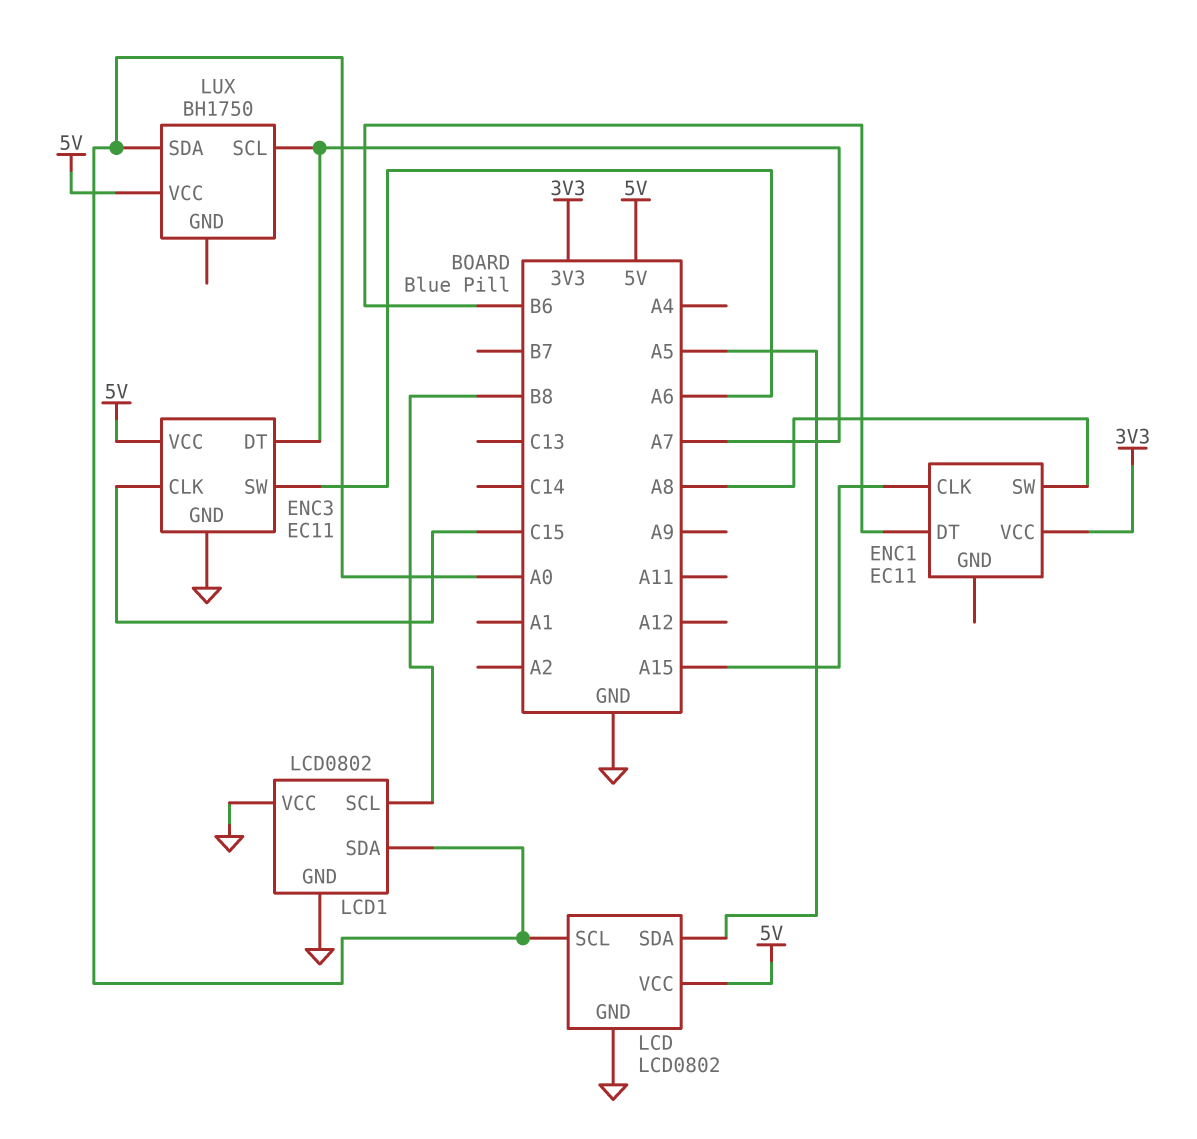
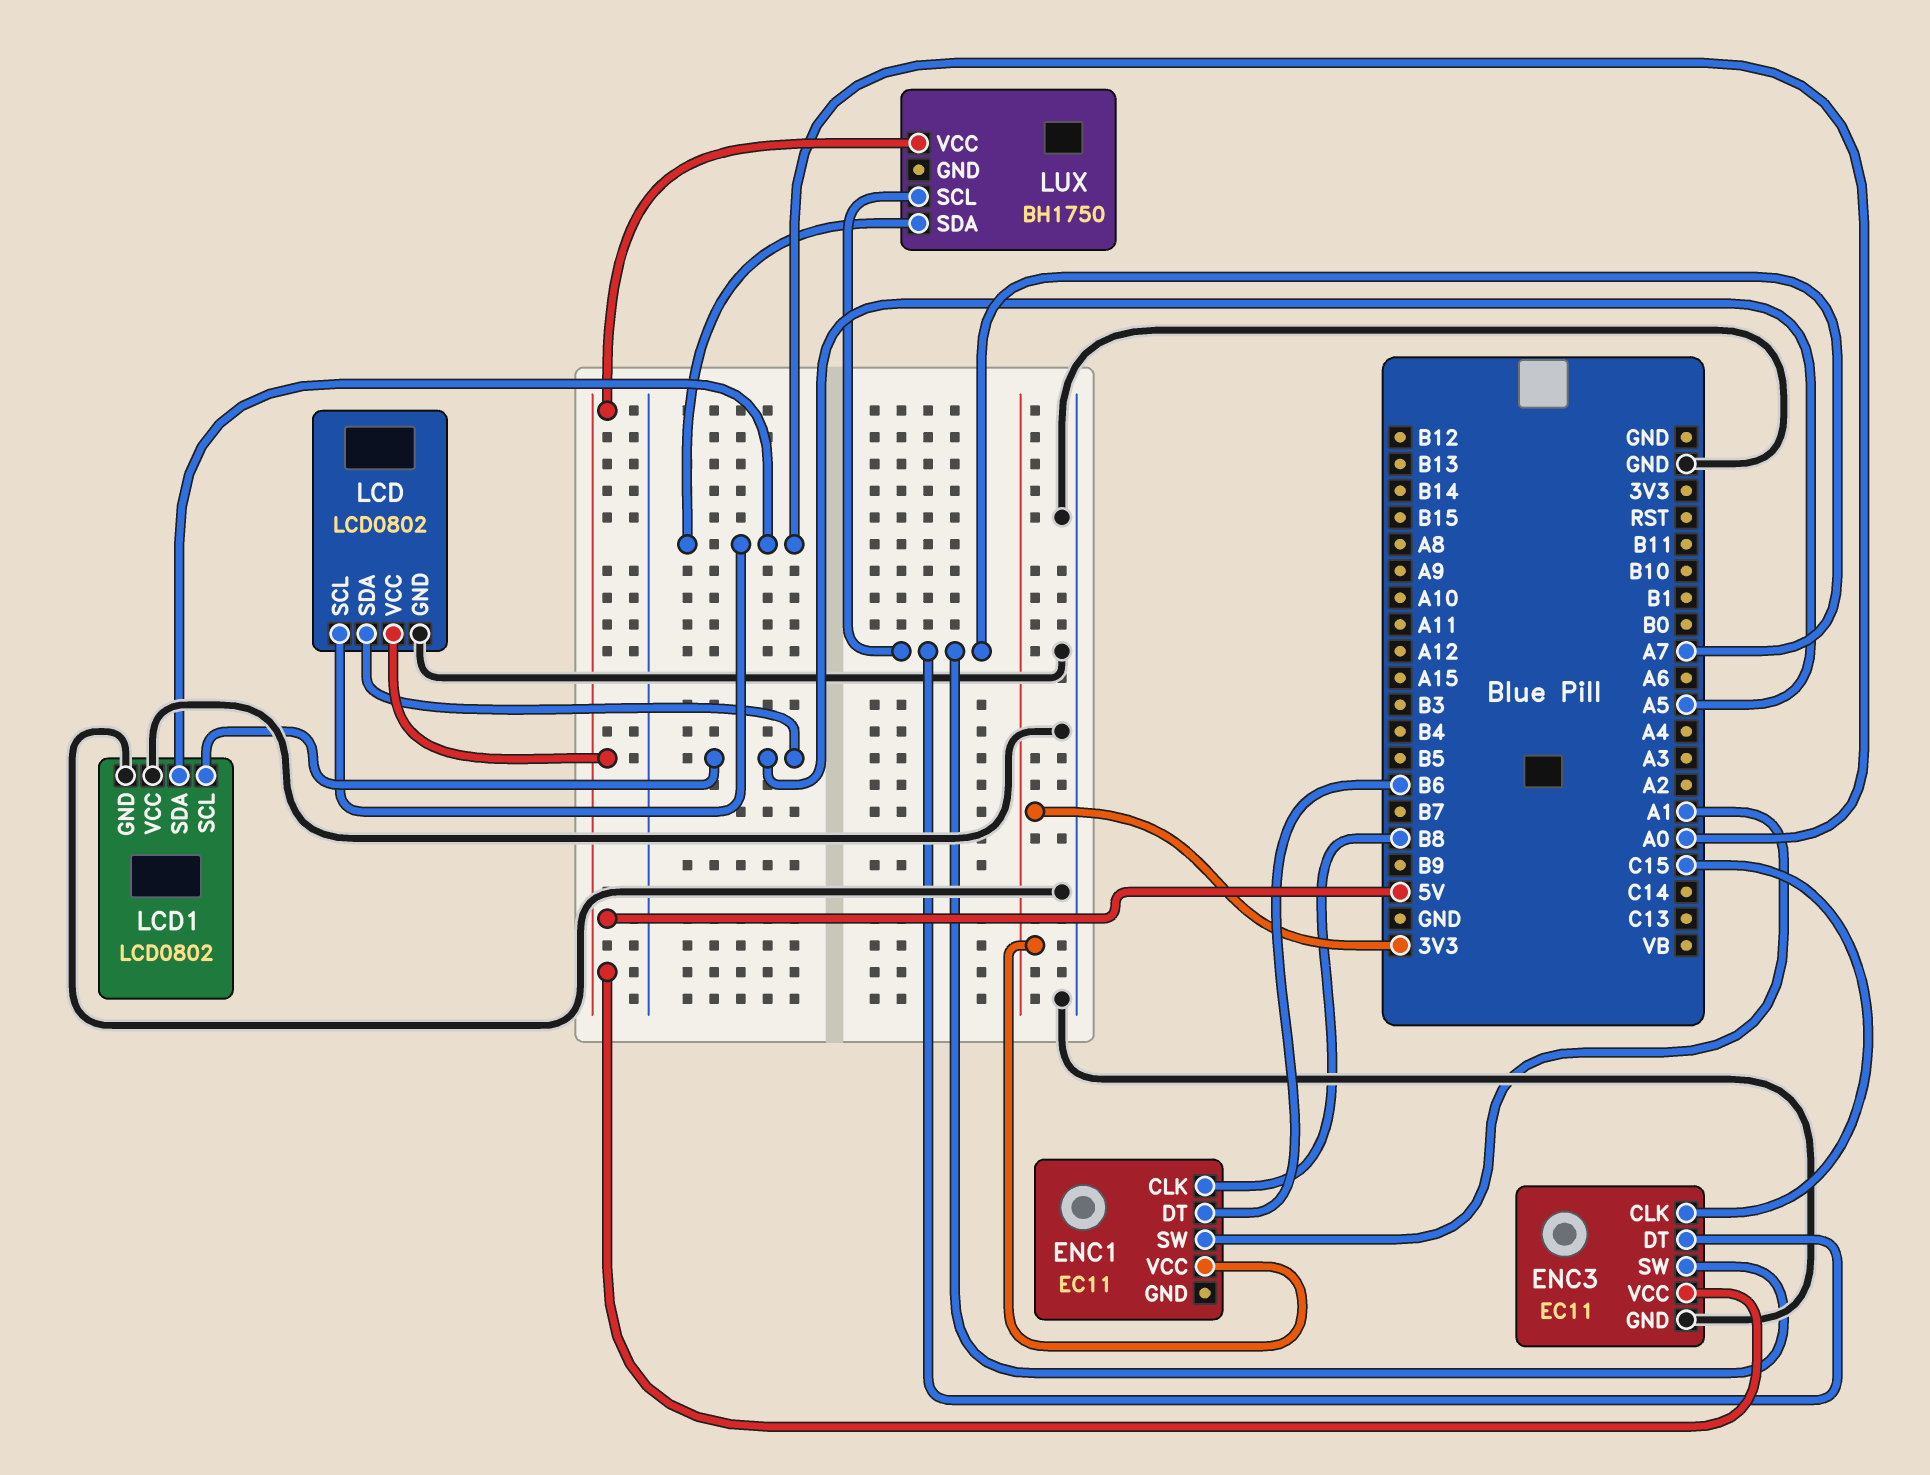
ENC1 pin CLK: A15 -> B8
ENC1 pin SW: A8 -> A1
ENC3 pin SW: A6 -> A7
LCD1 pin SCL: B8 -> A5

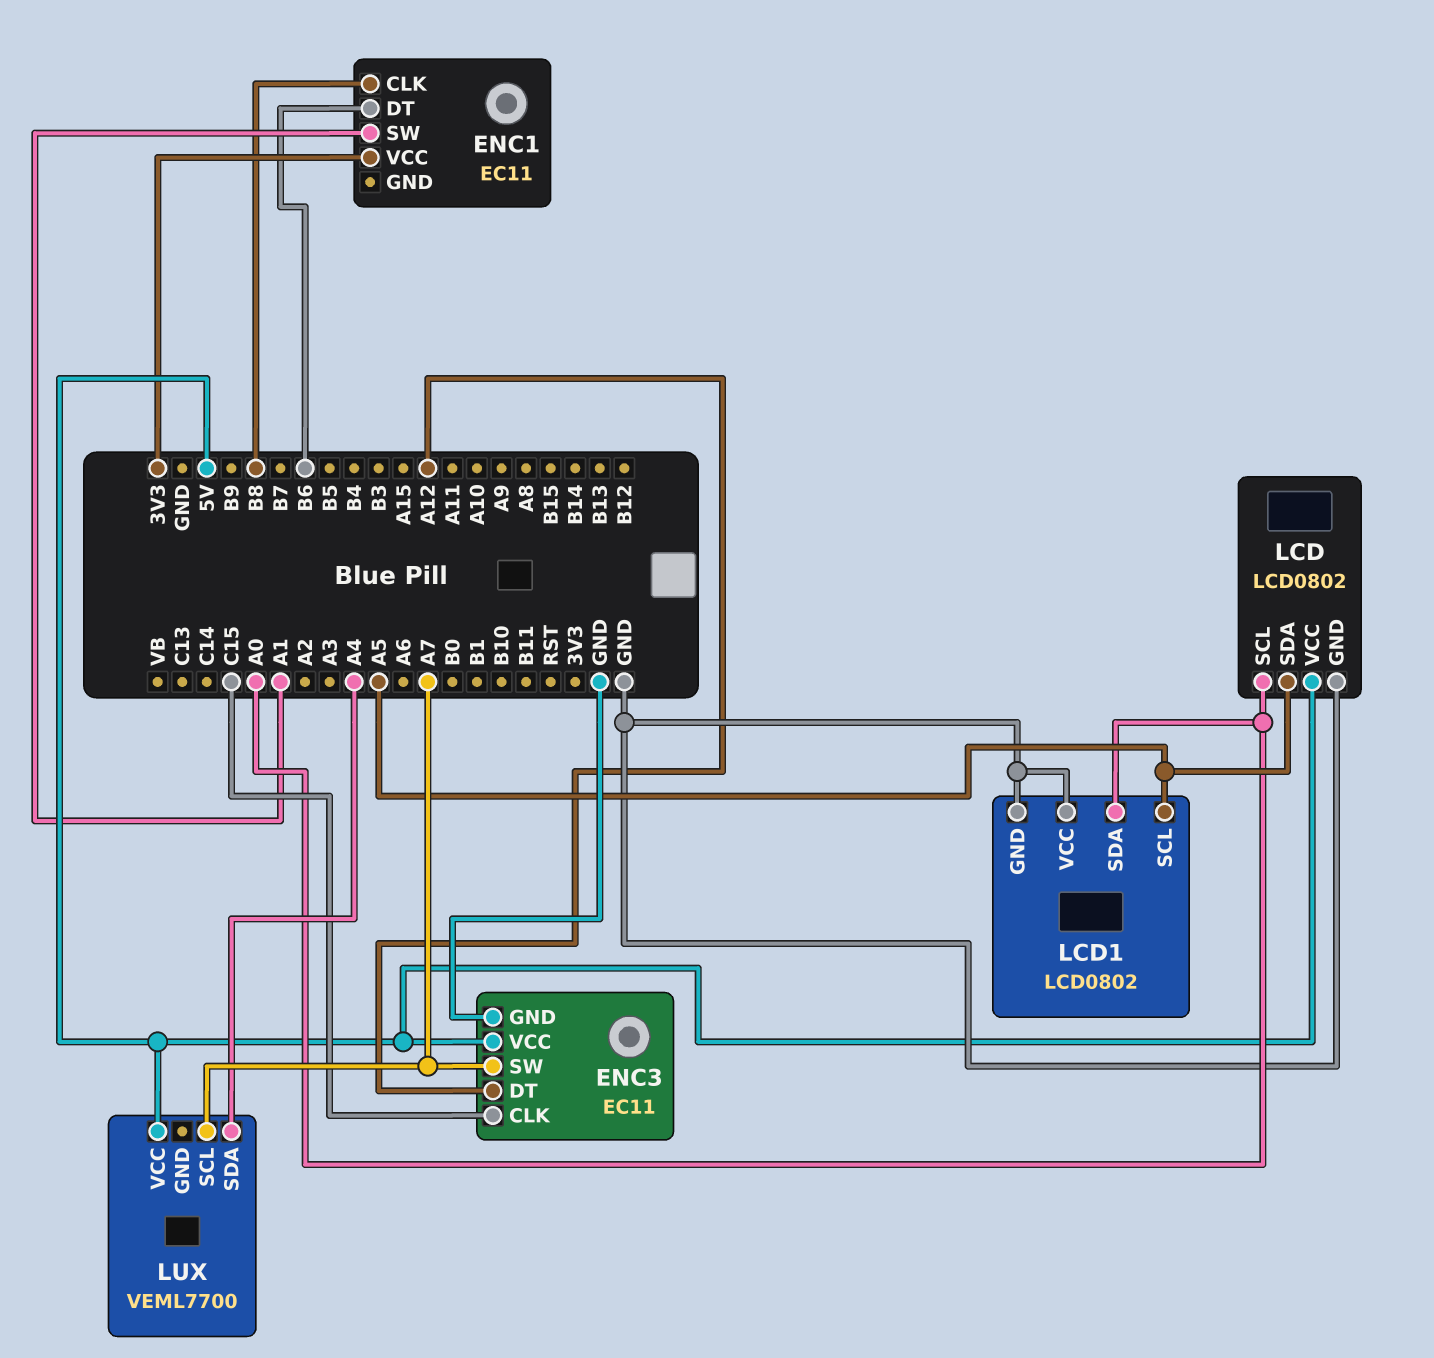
ENC3 pin DT: A7 -> A12
LUX: BH1750 -> VEML7700
LUX pin SDA: A0 -> A4

